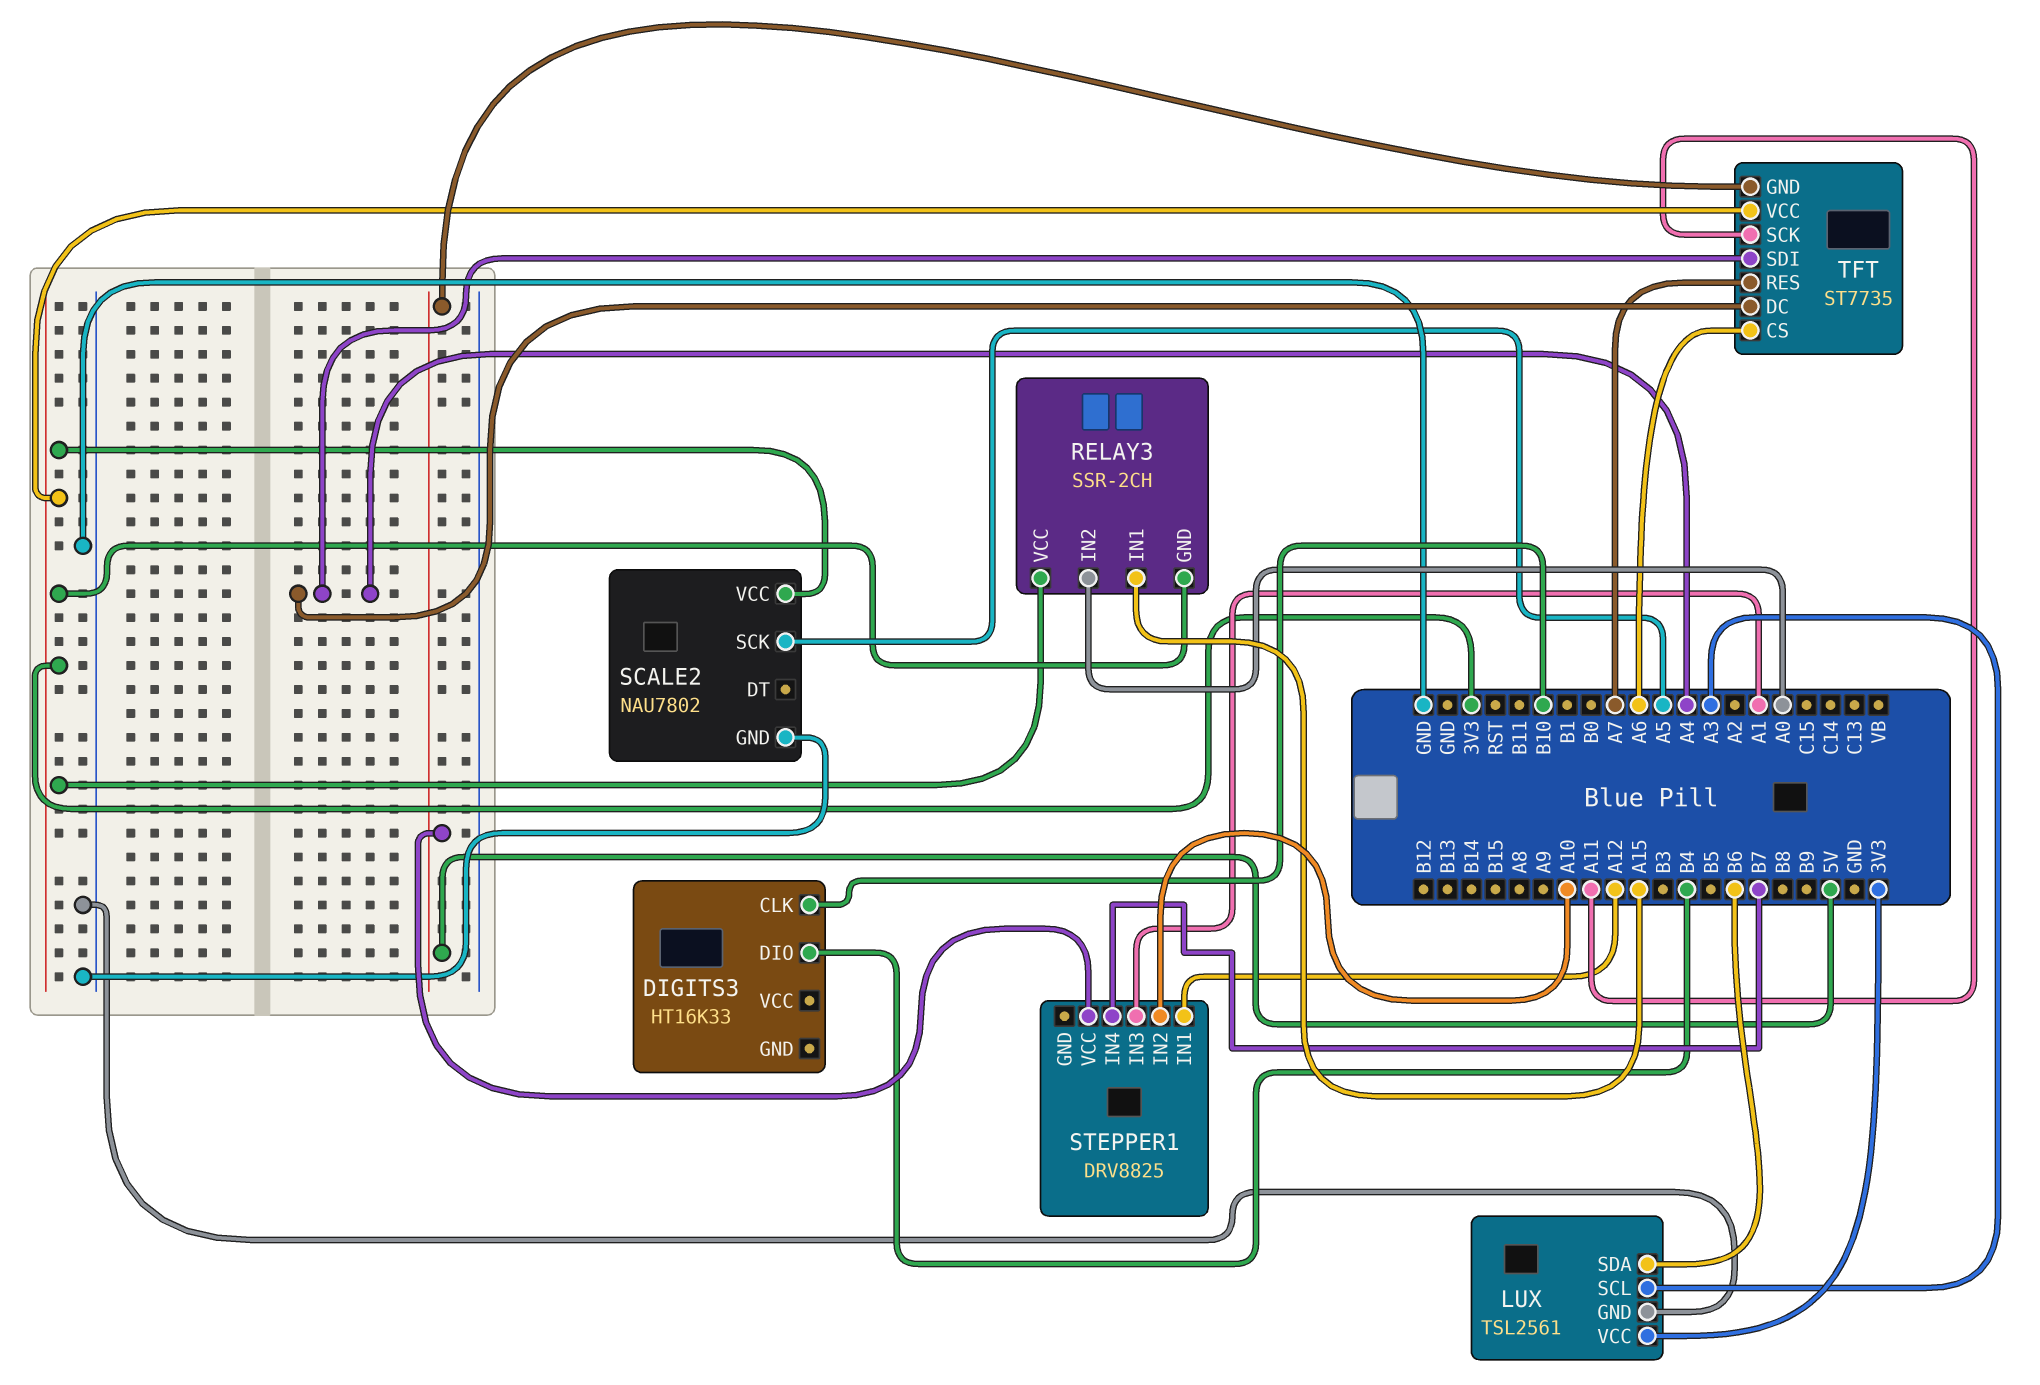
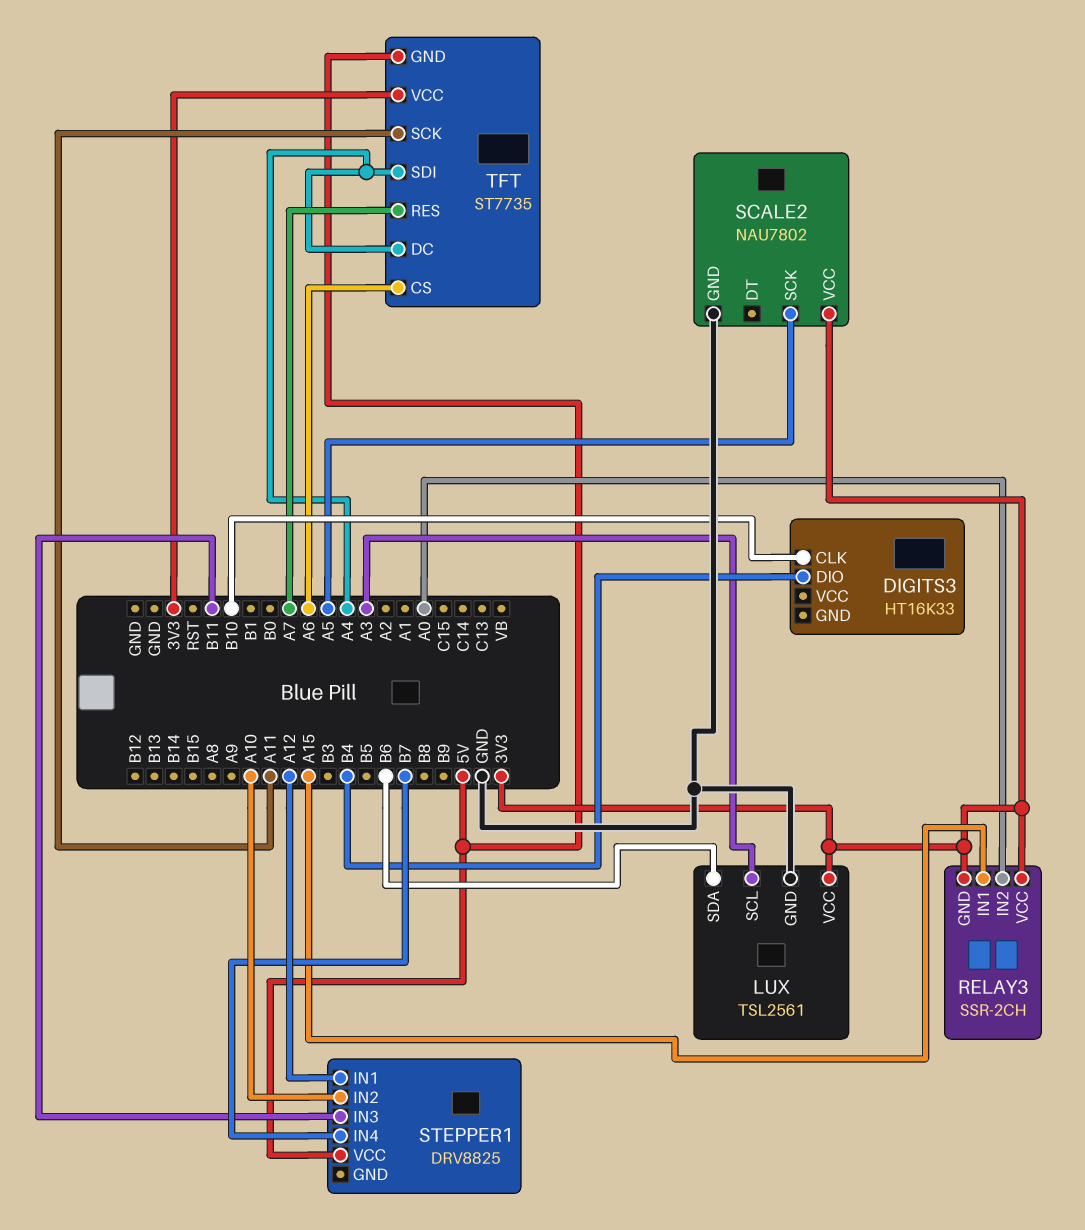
STEPPER1 pin IN3: A1 -> B11

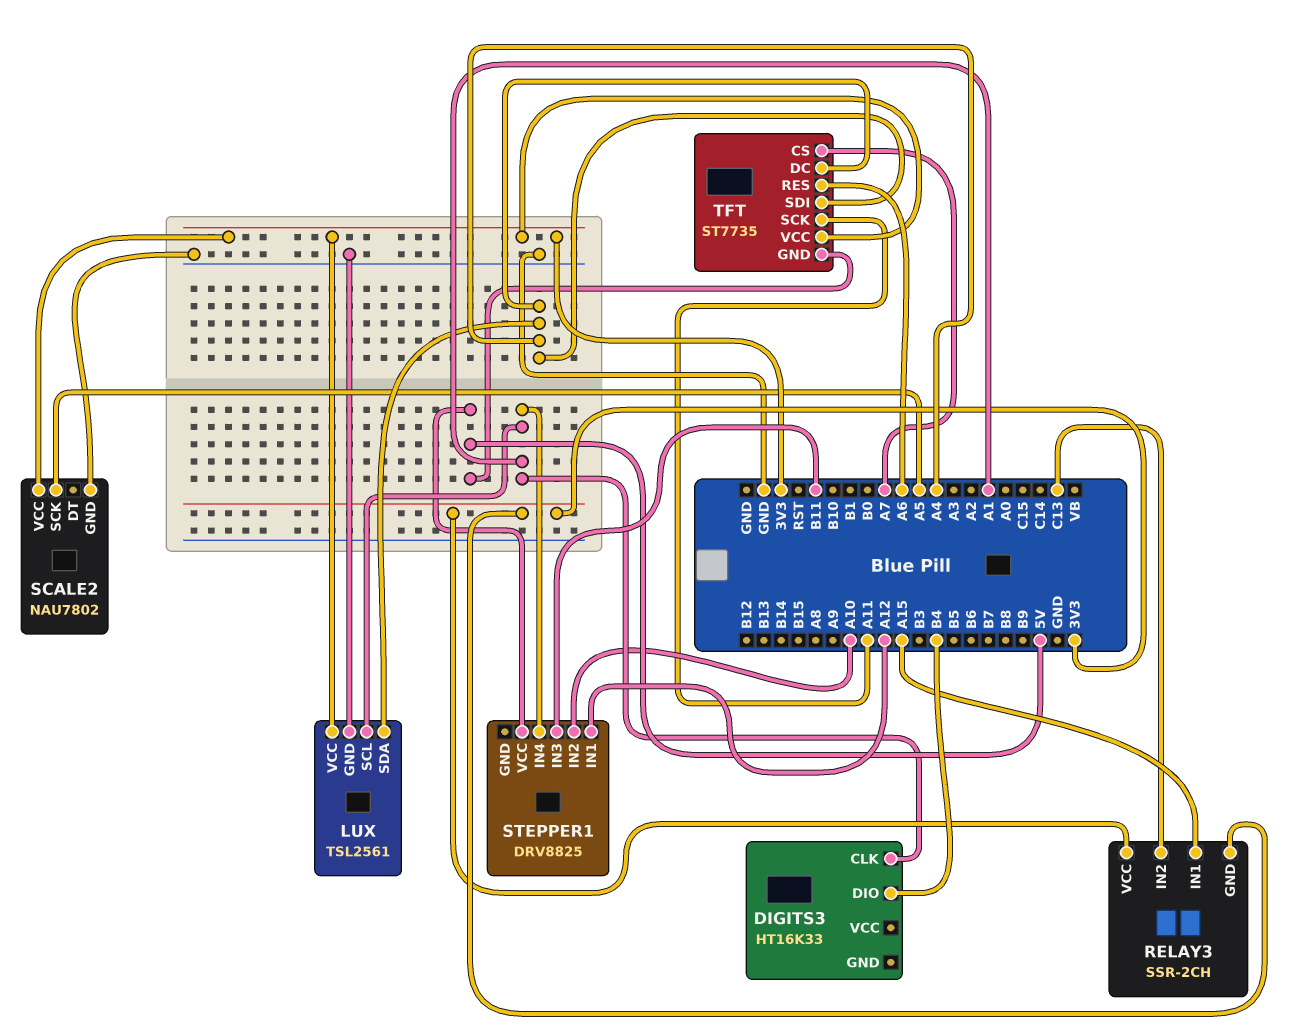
DIGITS3 pin CLK: B10 -> A1
LUX pin SCL: A3 -> A1
LUX pin SDA: B6 -> A4
RELAY3 pin IN2: A0 -> C13
STEPPER1 pin IN4: B7 -> A1
TFT pin CS: A6 -> A7
TFT pin RES: A7 -> A6

